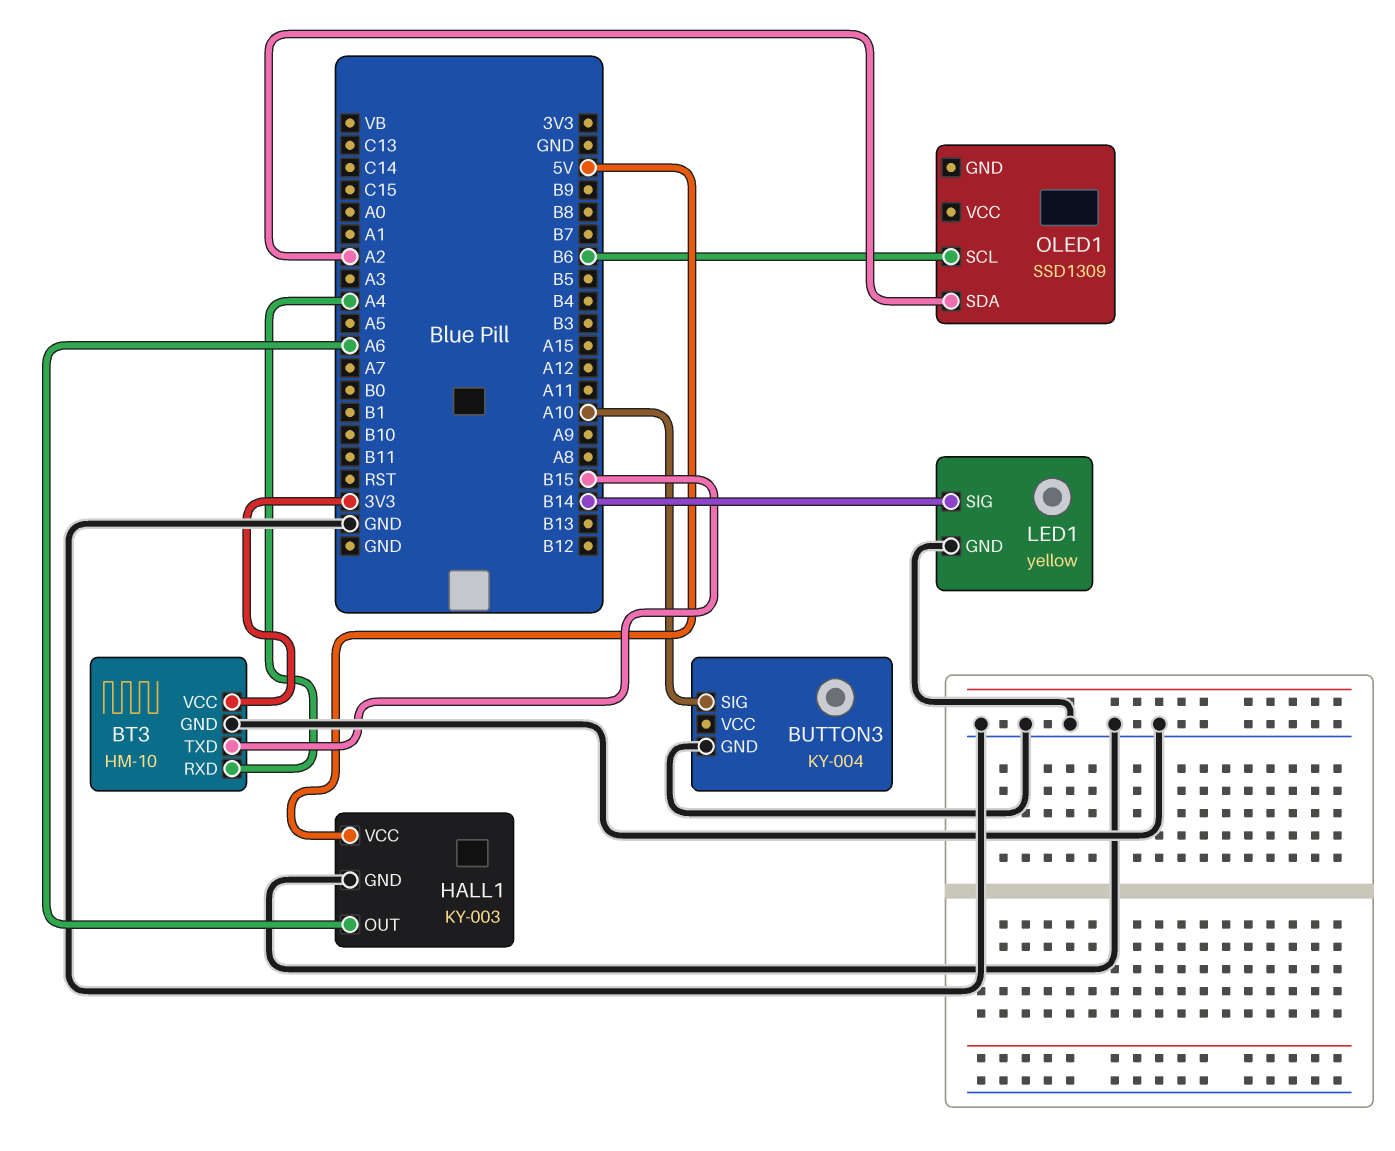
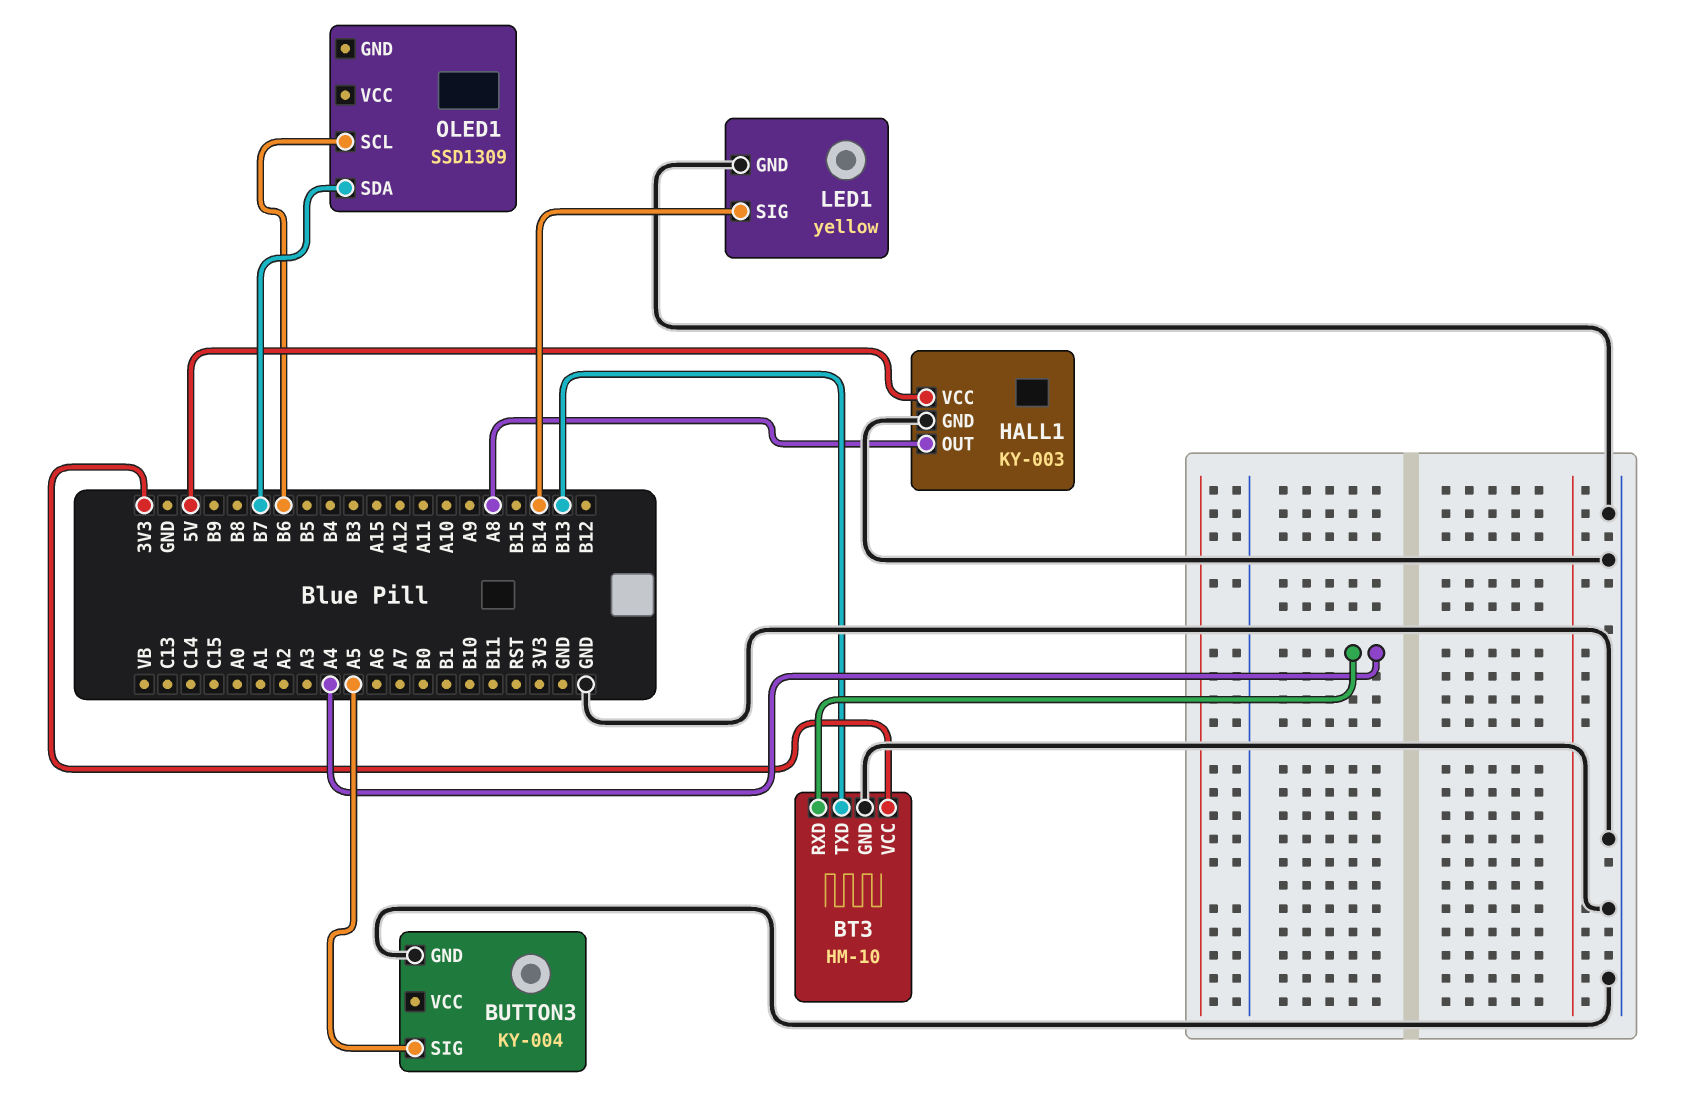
BT3 pin TXD: B15 -> B13
BUTTON3 pin SIG: A10 -> A5
HALL1 pin OUT: A6 -> A8
OLED1 pin SDA: A2 -> B7

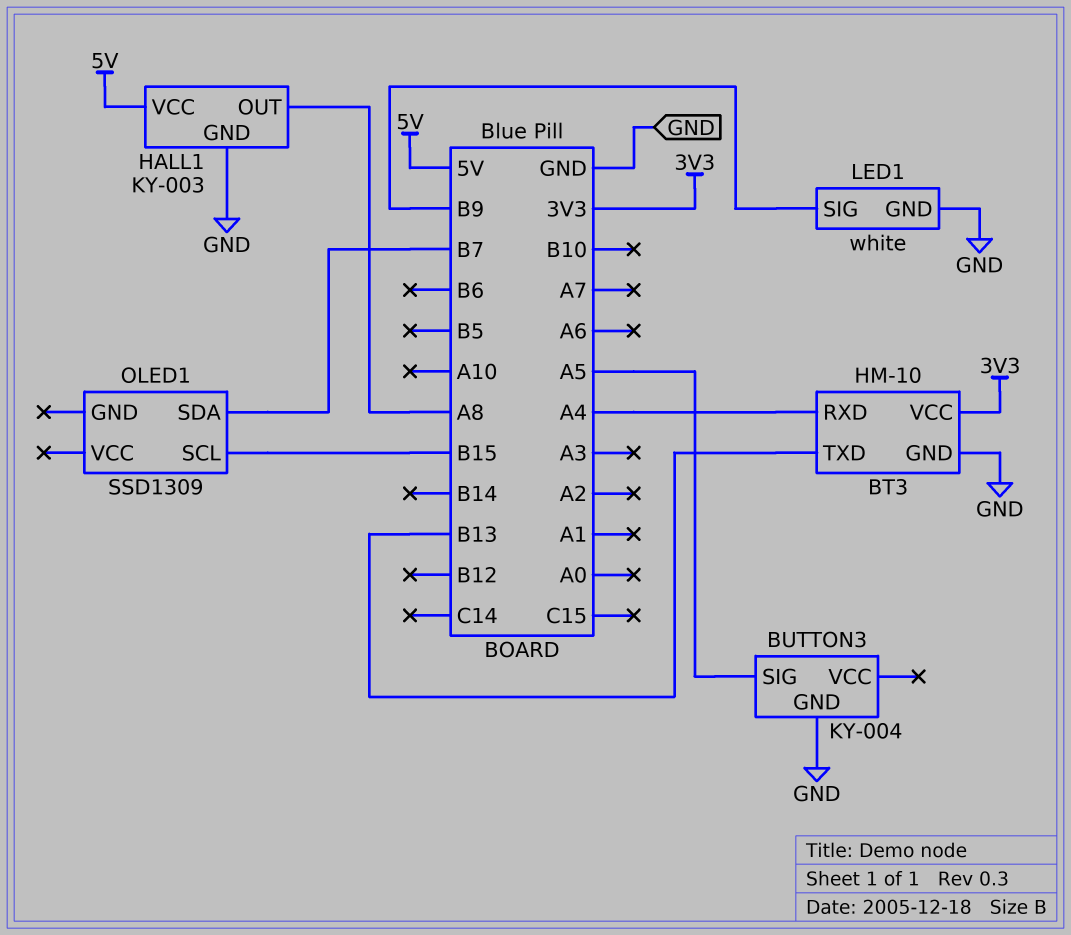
LED1: yellow -> white
LED1 pin SIG: B14 -> B9
OLED1 pin SCL: B6 -> B15

